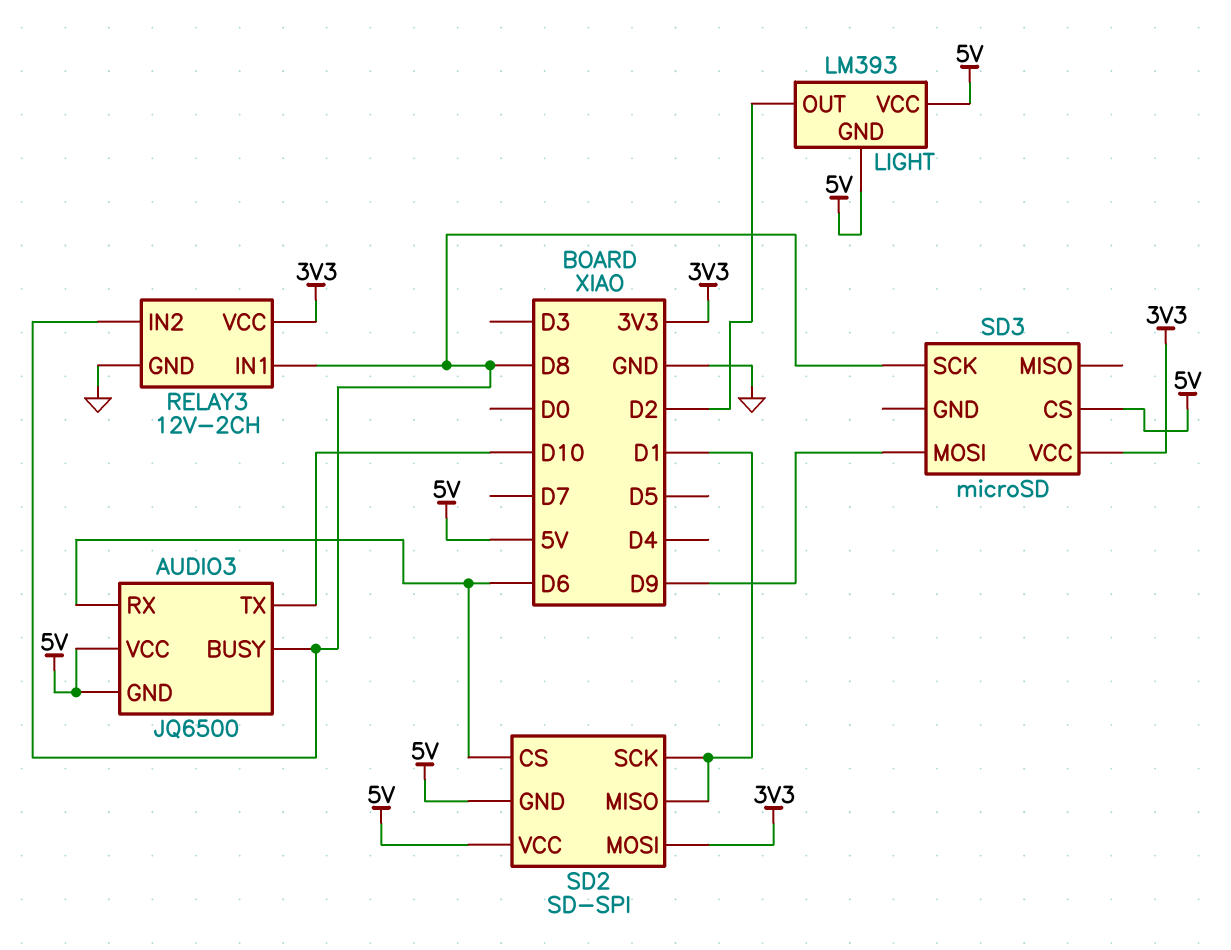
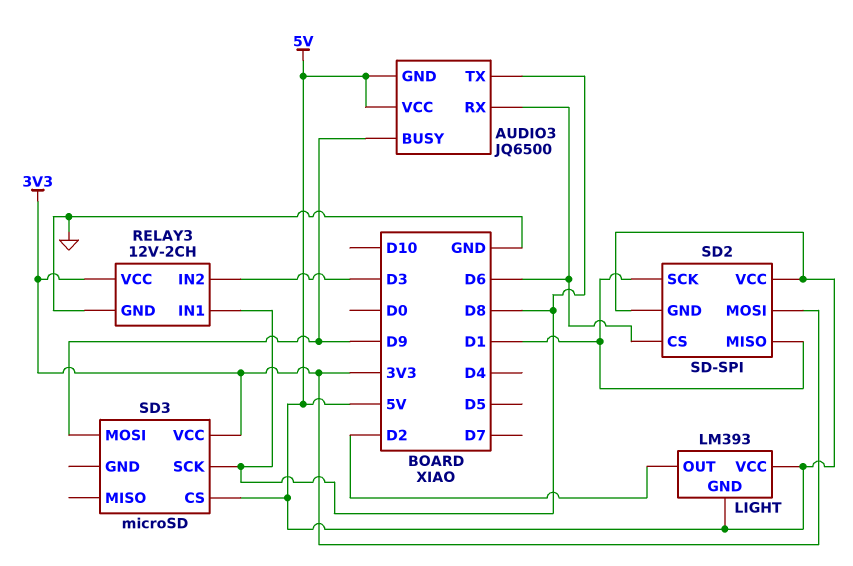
AUDIO3 pin BUSY: D8 -> D9
AUDIO3 pin TX: D10 -> D8
RELAY3 pin IN2: D8 -> D3

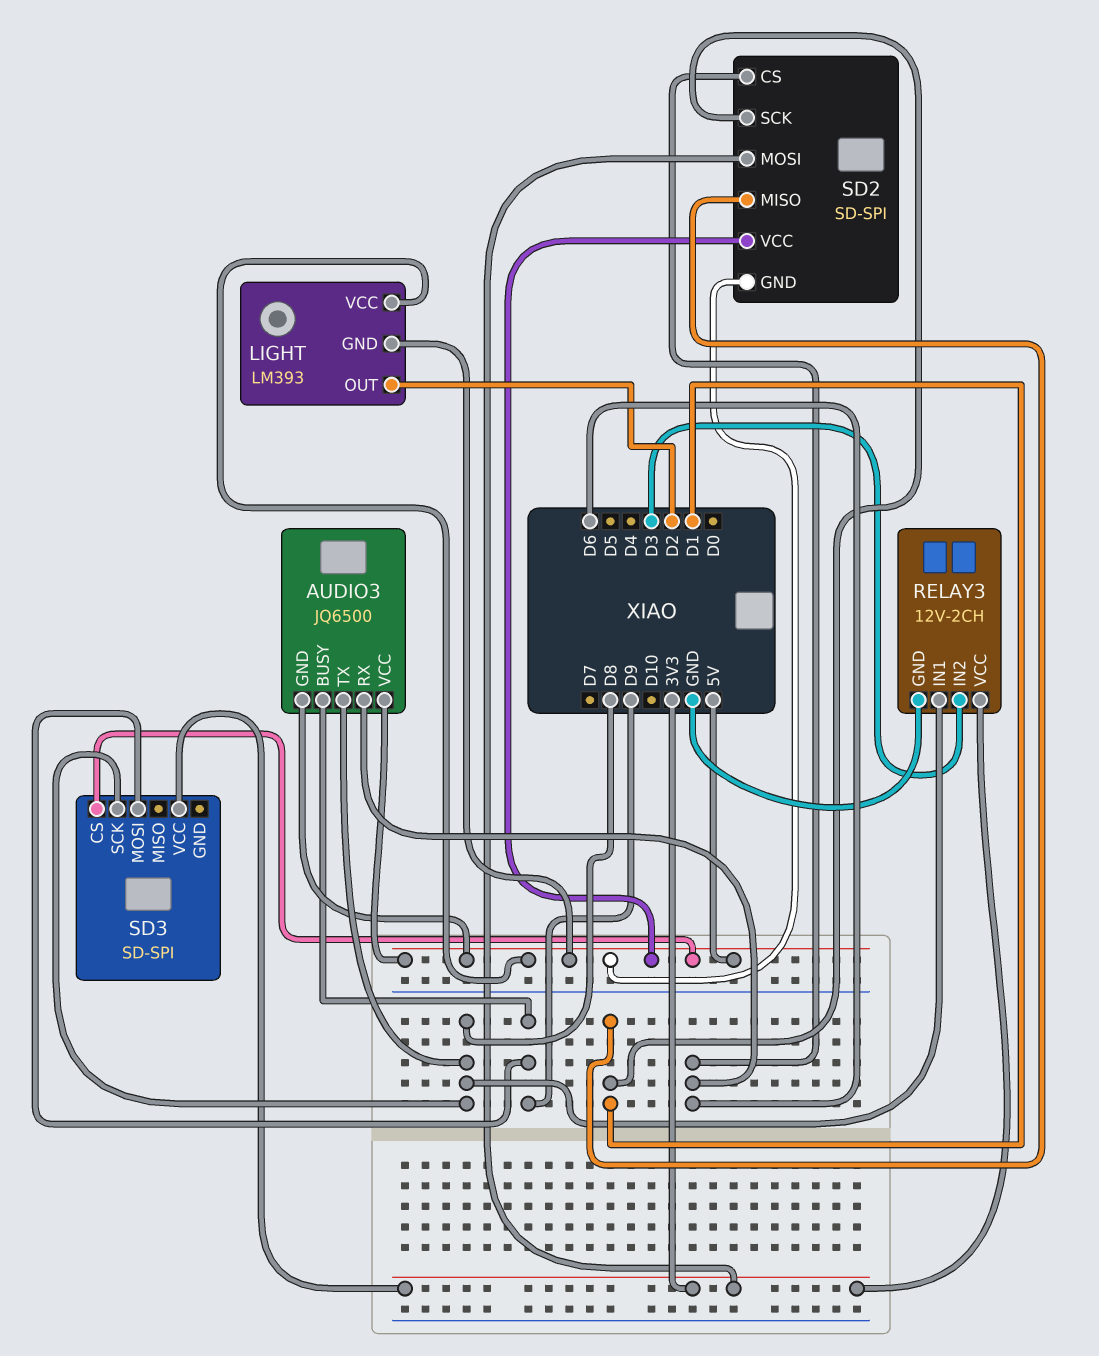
SD3: microSD -> SD-SPI

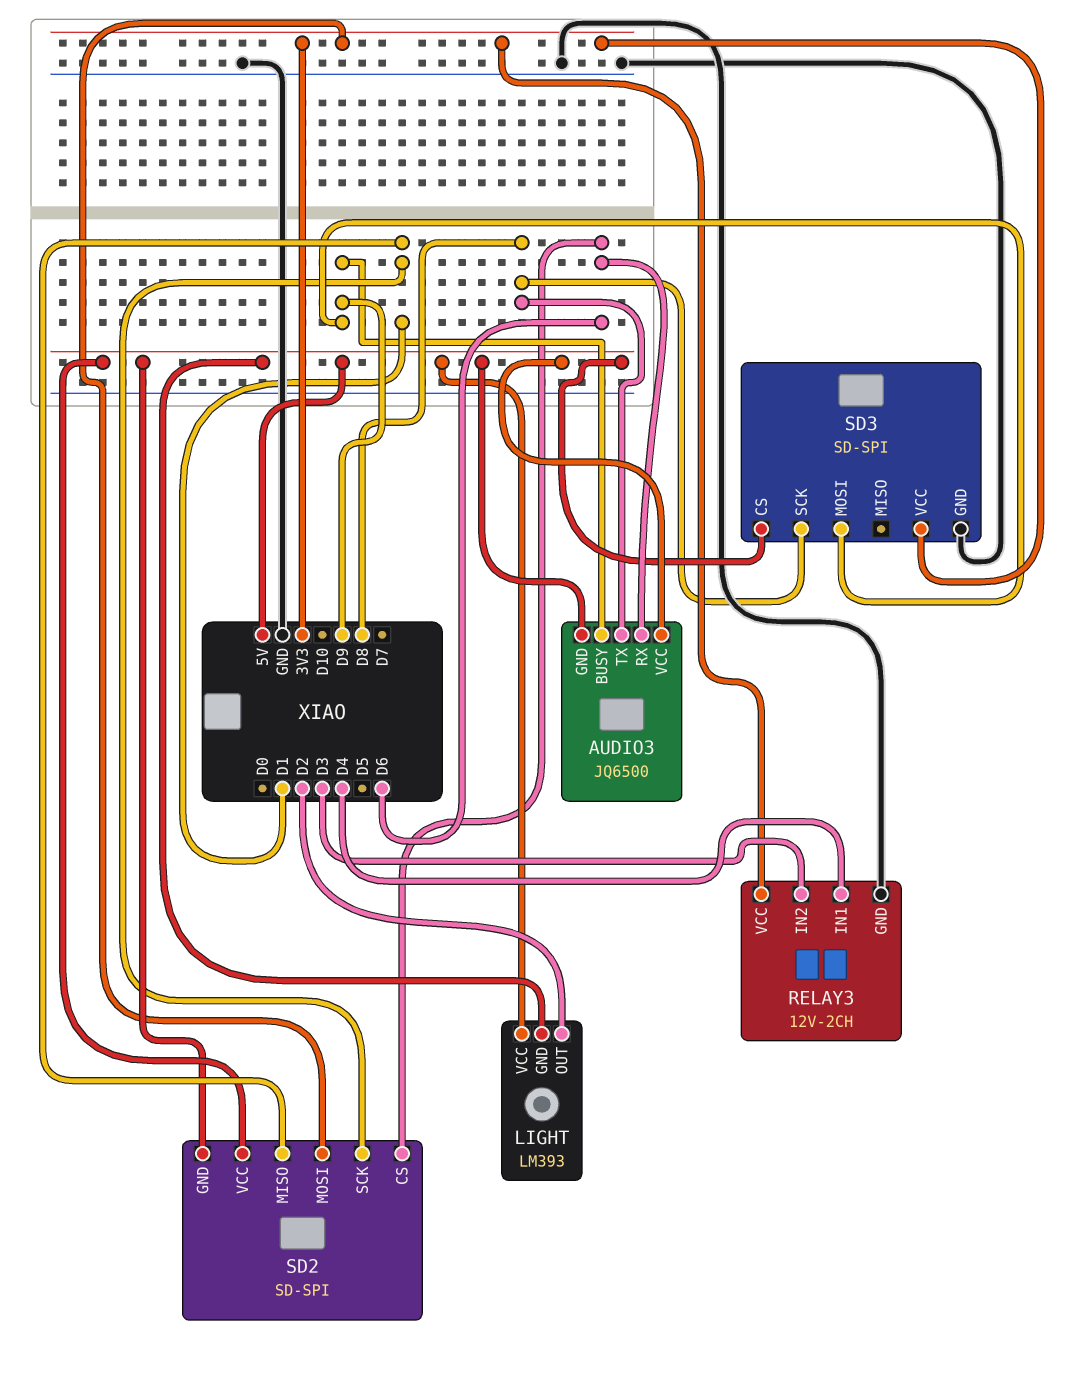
RELAY3 pin IN1: D8 -> D4
SD3 pin GND: none -> GND

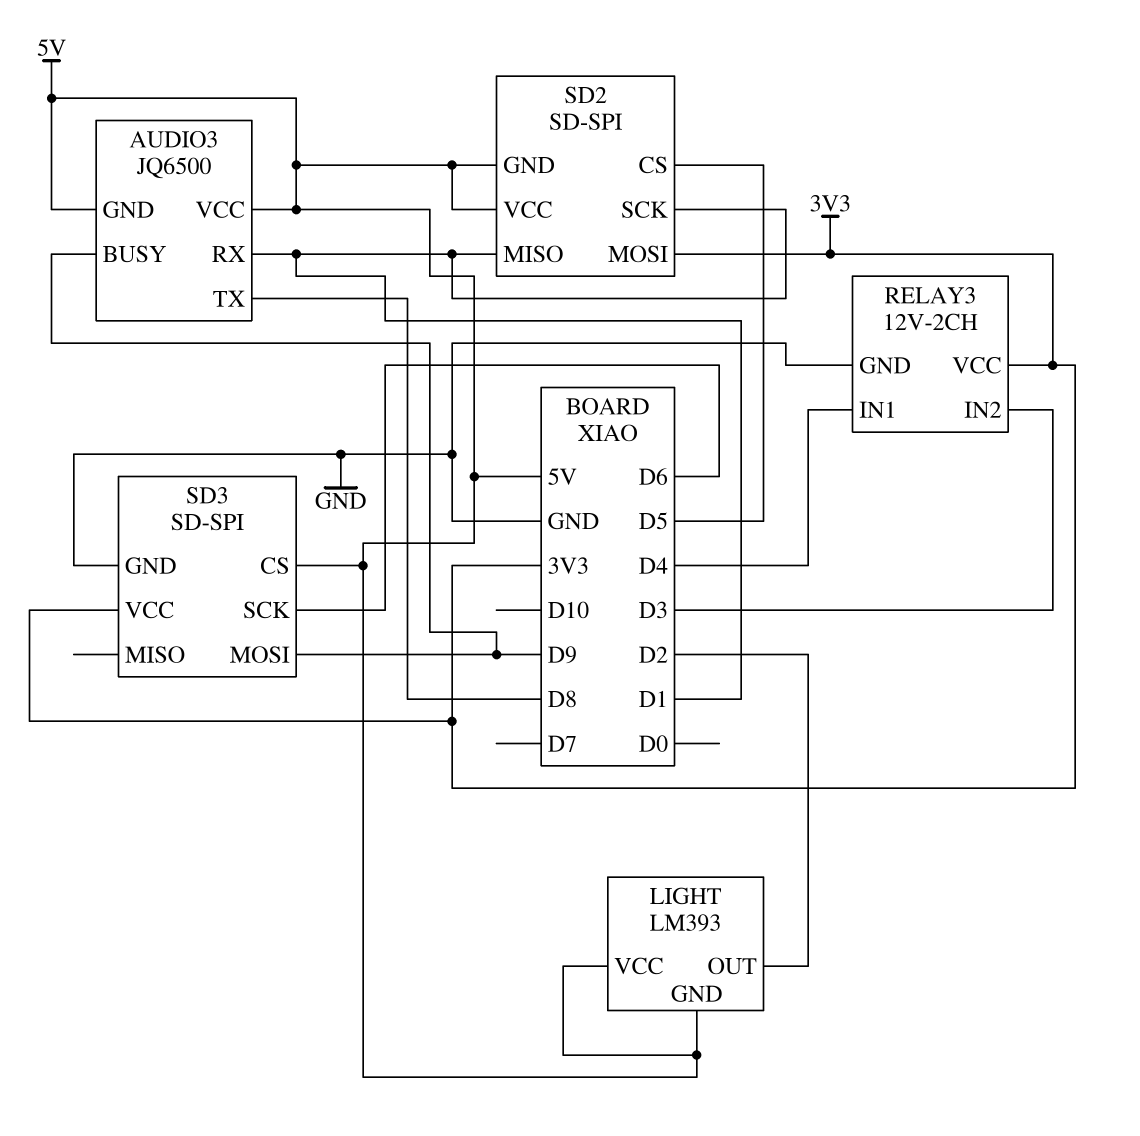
AUDIO3 pin RX: D6 -> D1
SD2 pin CS: D6 -> D5
SD3 pin SCK: D8 -> D6

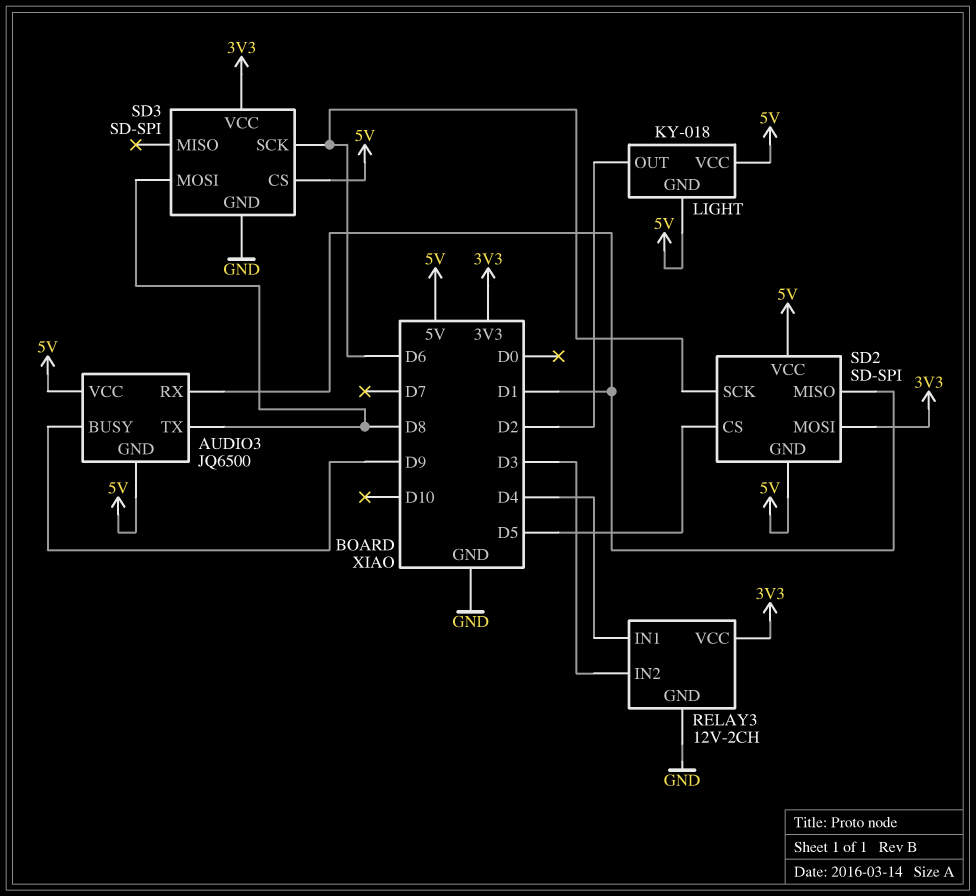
LIGHT: LM393 -> KY-018
SD2 pin SCK: D1 -> D6
SD3 pin MOSI: D9 -> D8

